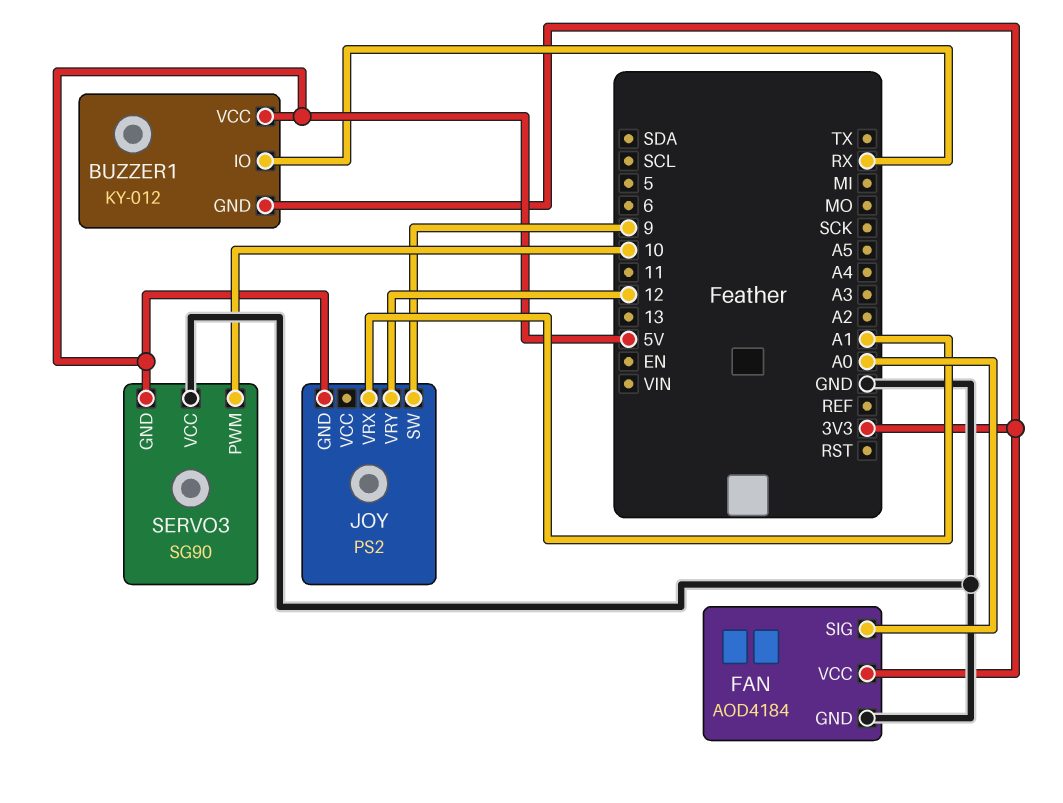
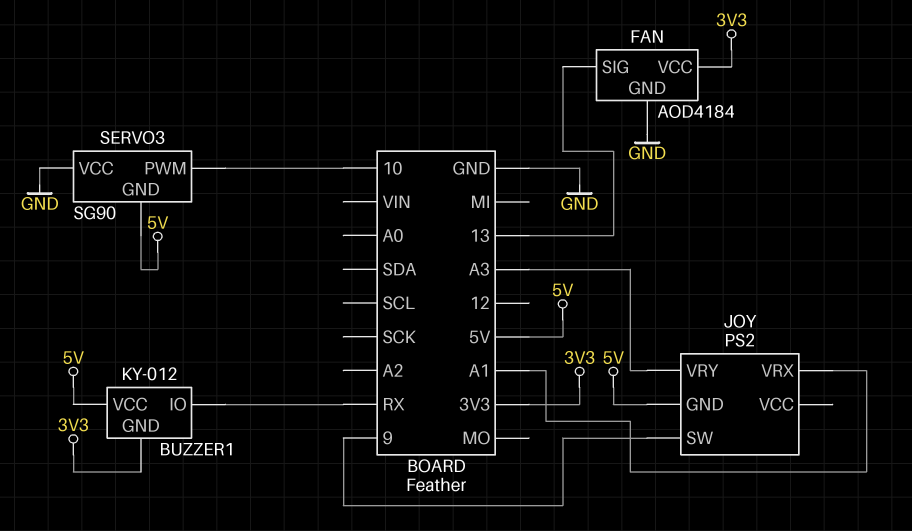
FAN pin SIG: A0 -> 13
JOY pin VRY: 12 -> A3

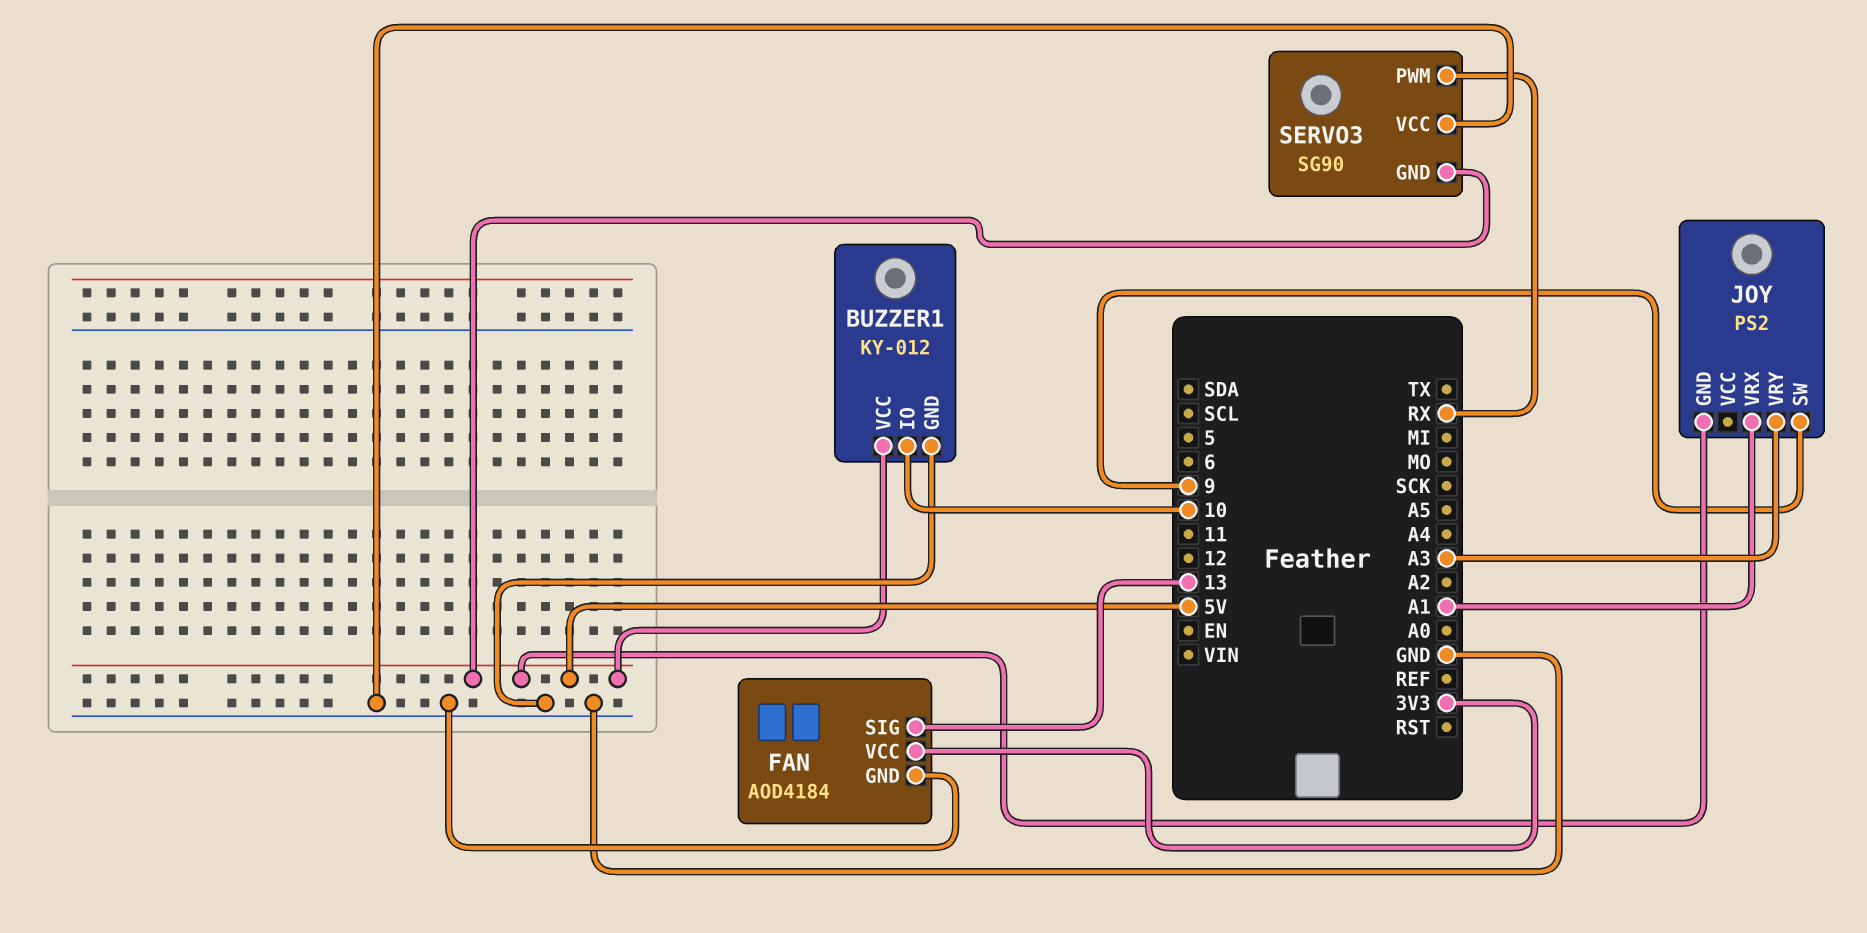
BUZZER1 pin GND: 3V3 -> GND
BUZZER1 pin IO: RX -> 10
SERVO3 pin PWM: 10 -> RX

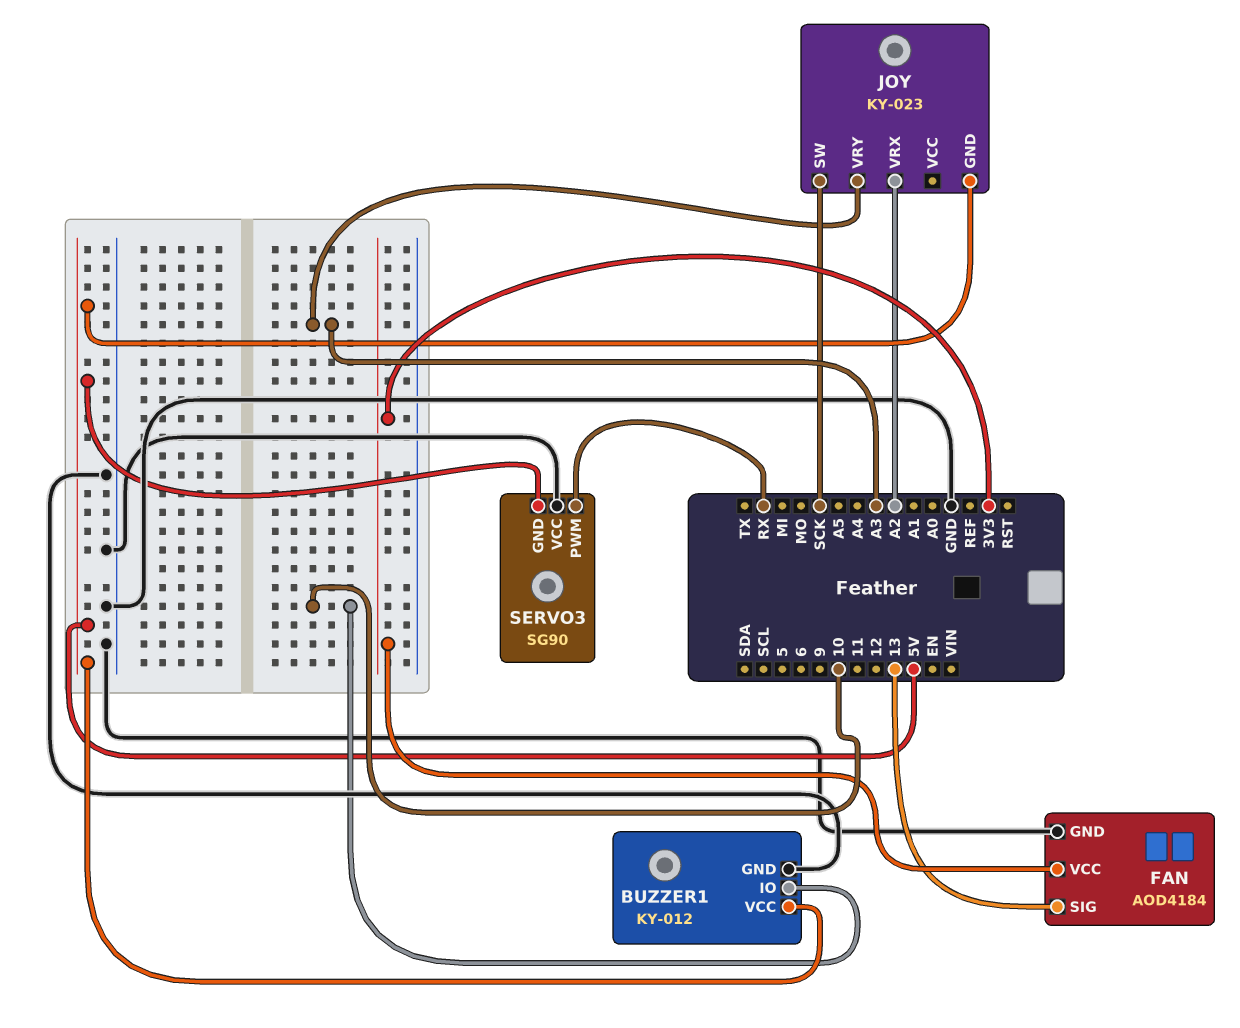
JOY: PS2 -> KY-023
JOY pin SW: 9 -> SCK
JOY pin VRX: A1 -> A2

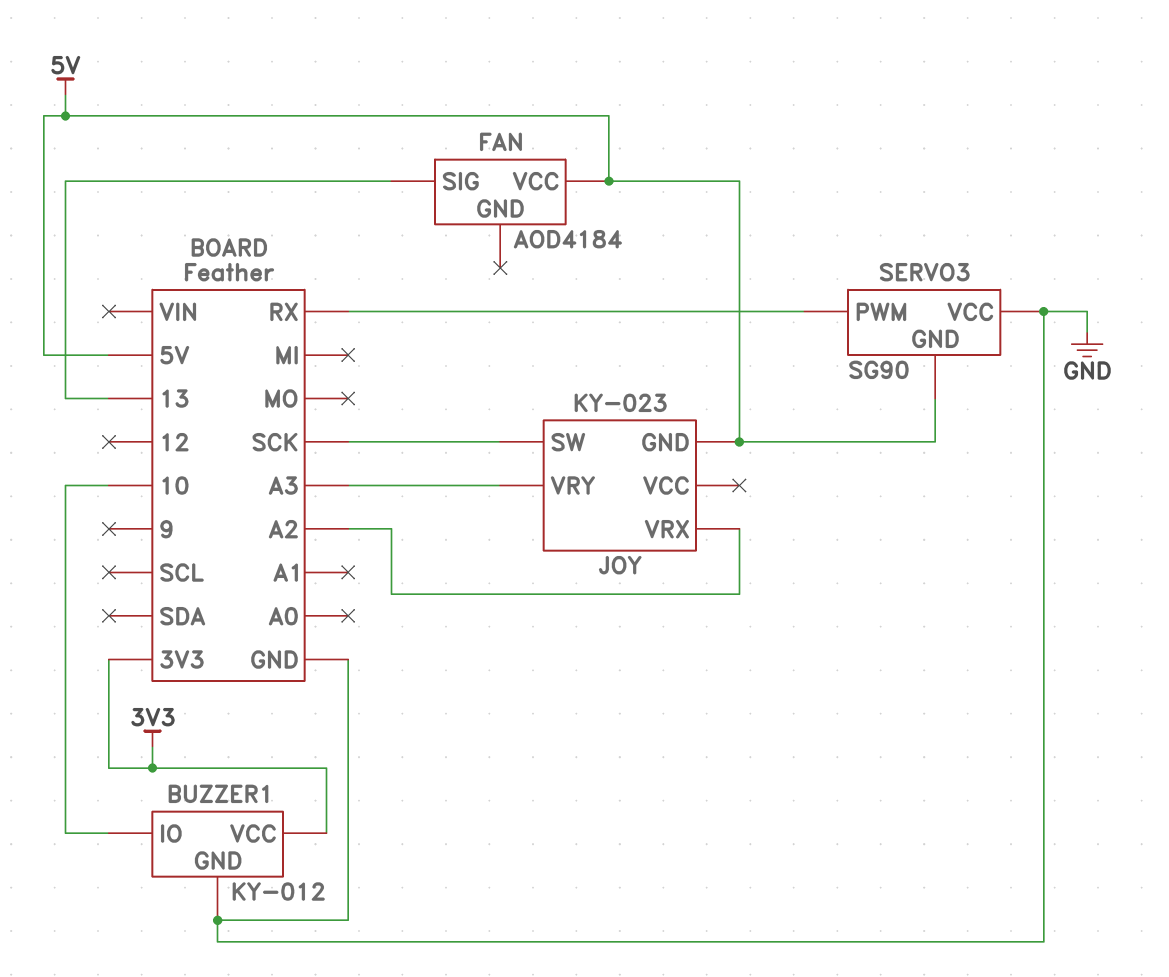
BUZZER1 pin VCC: 5V -> 3V3
FAN pin GND: GND -> none
FAN pin VCC: 3V3 -> 5V

